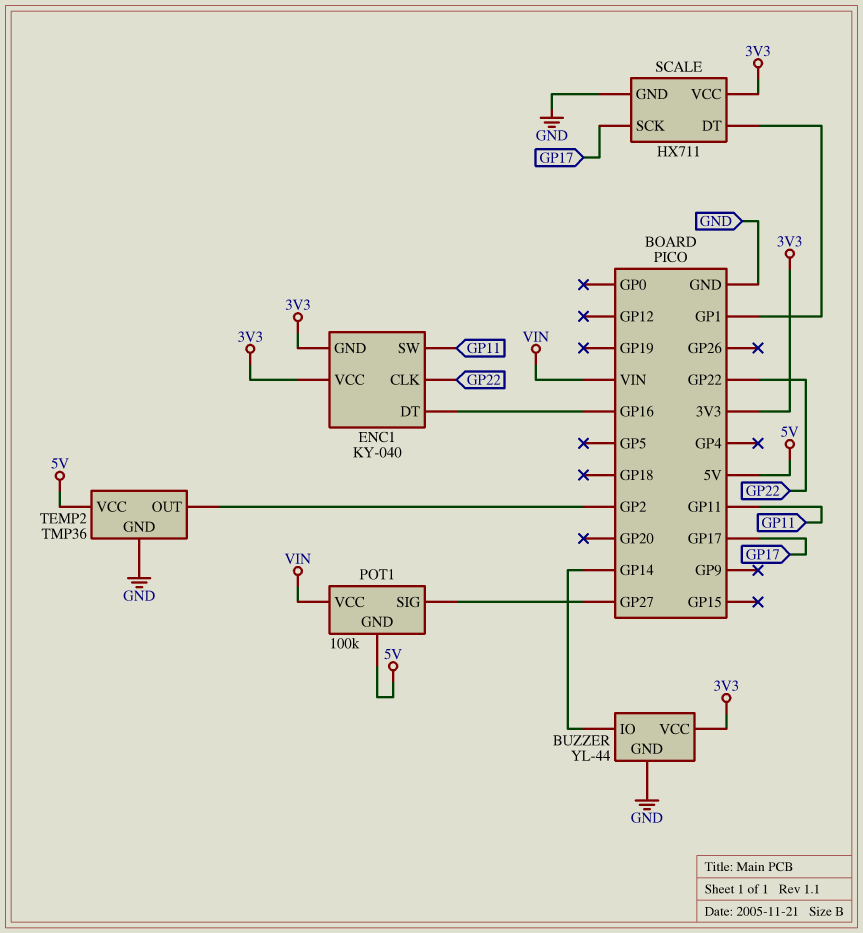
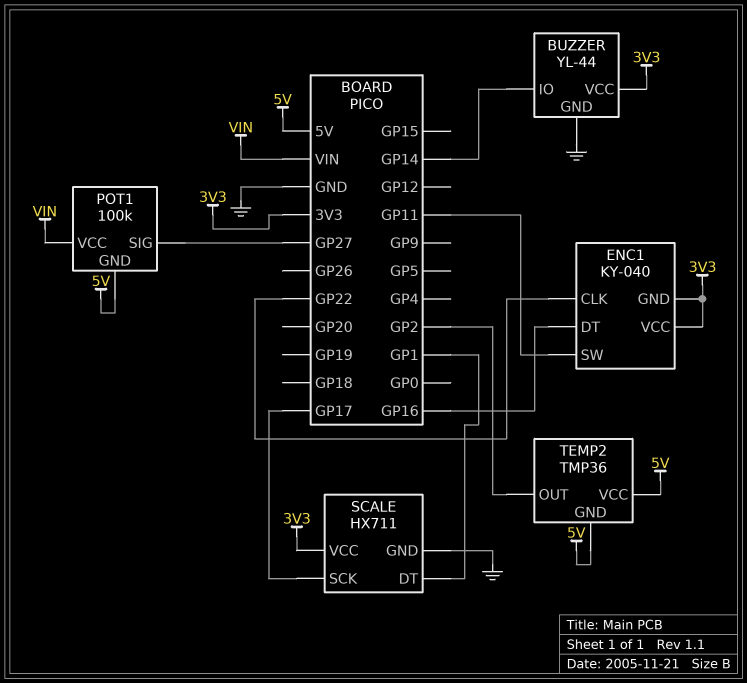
TEMP2 pin GND: GND -> 5V

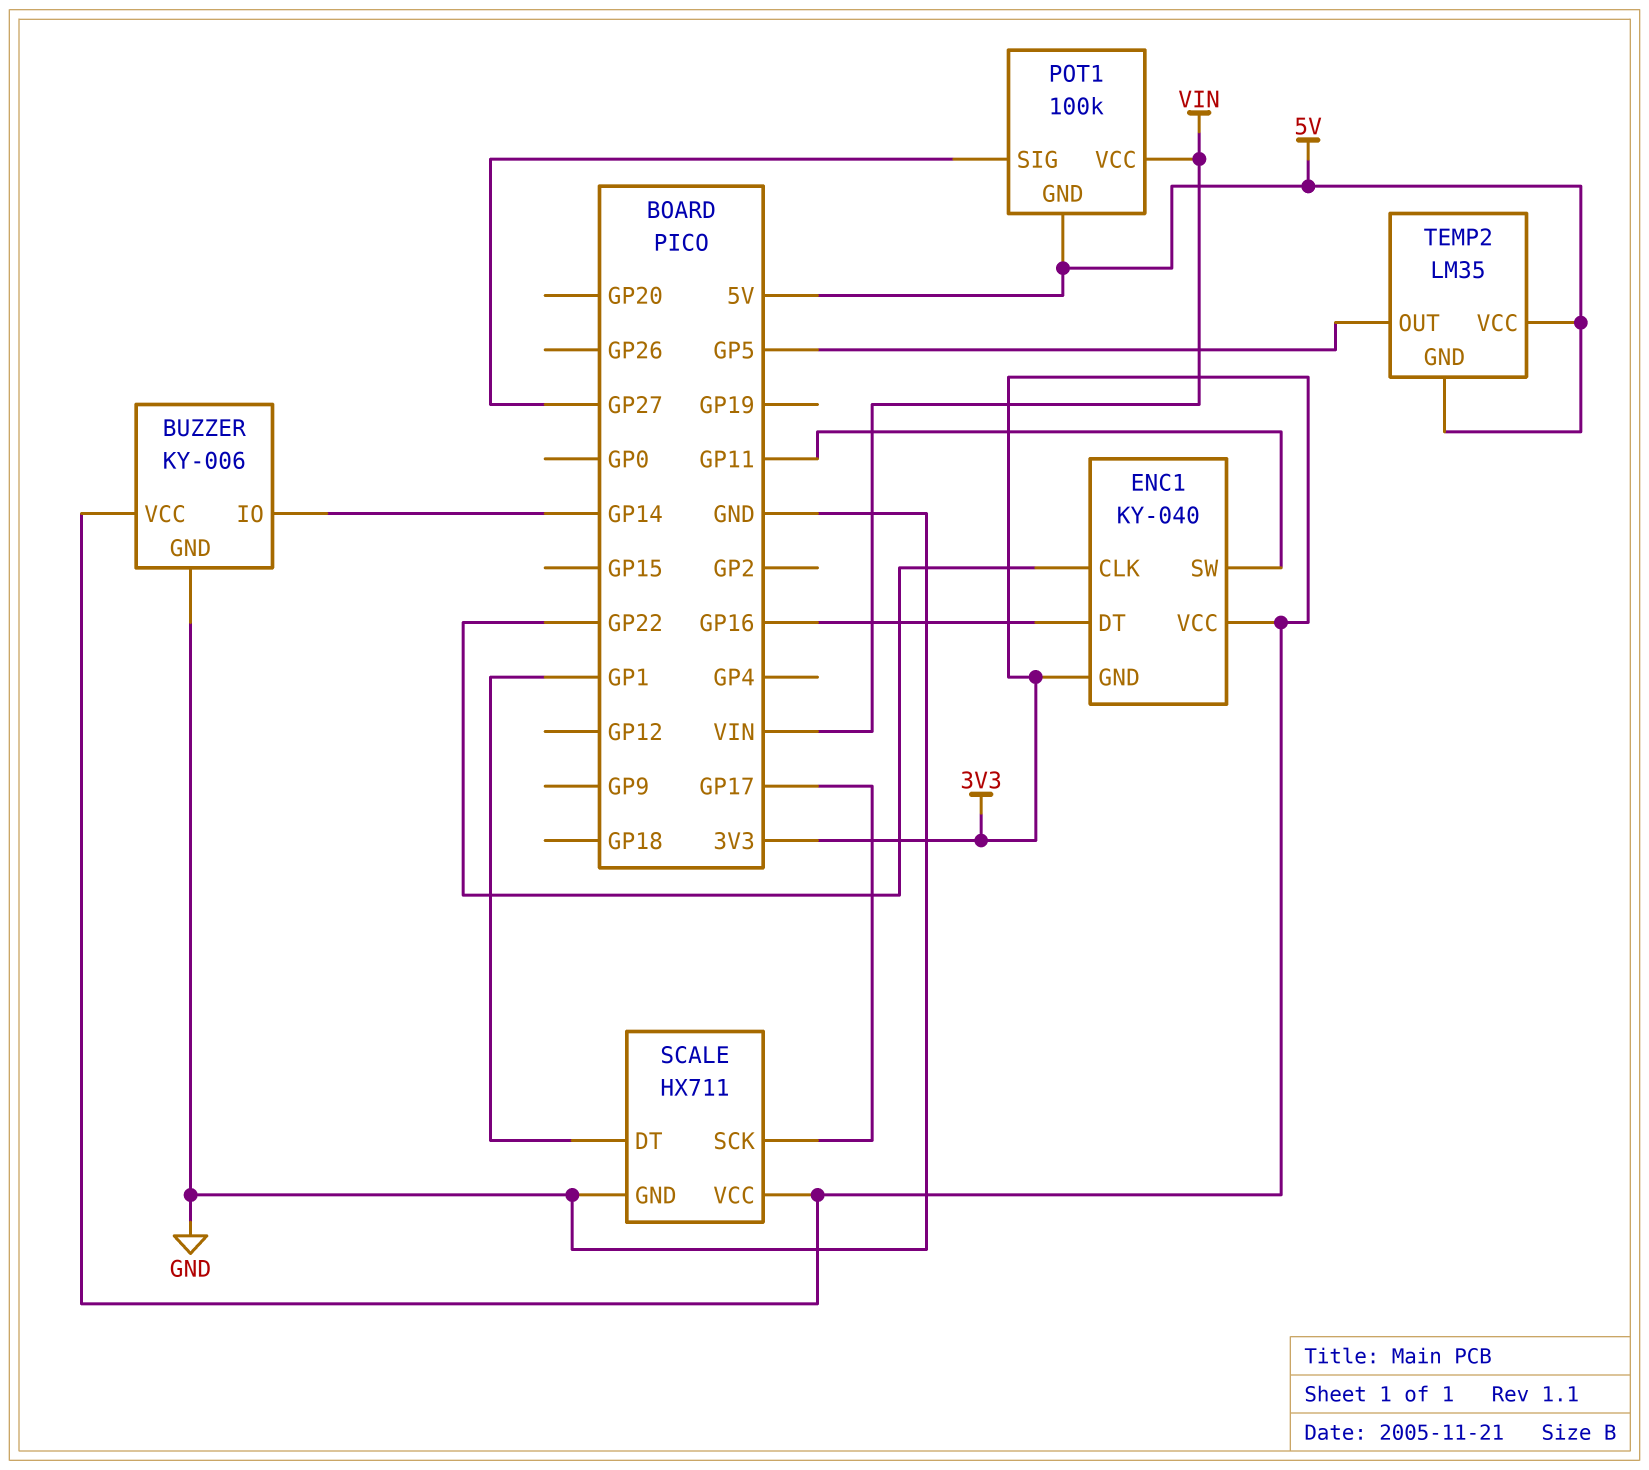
BUZZER: YL-44 -> KY-006
TEMP2: TMP36 -> LM35
TEMP2 pin OUT: GP2 -> GP5

